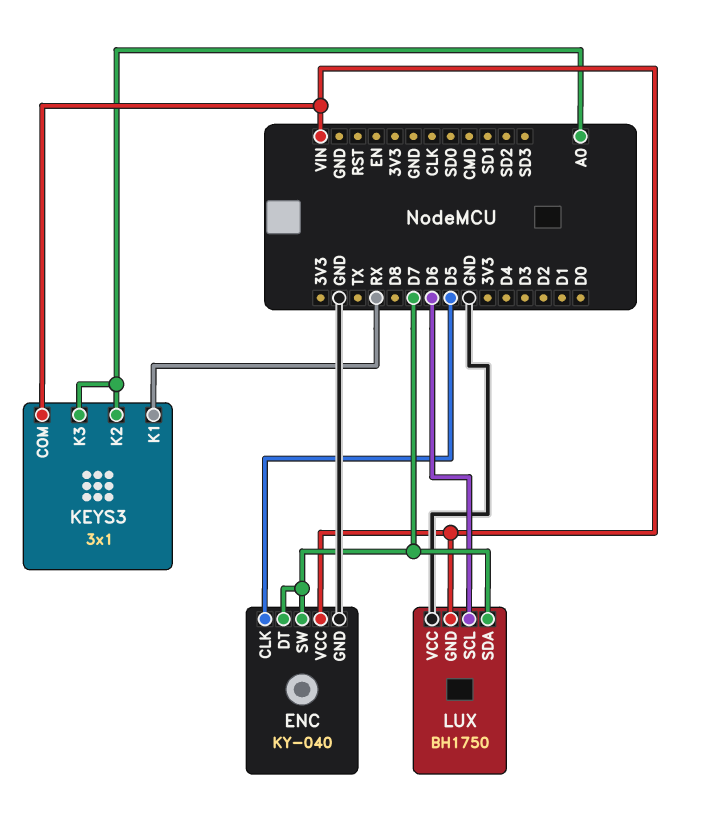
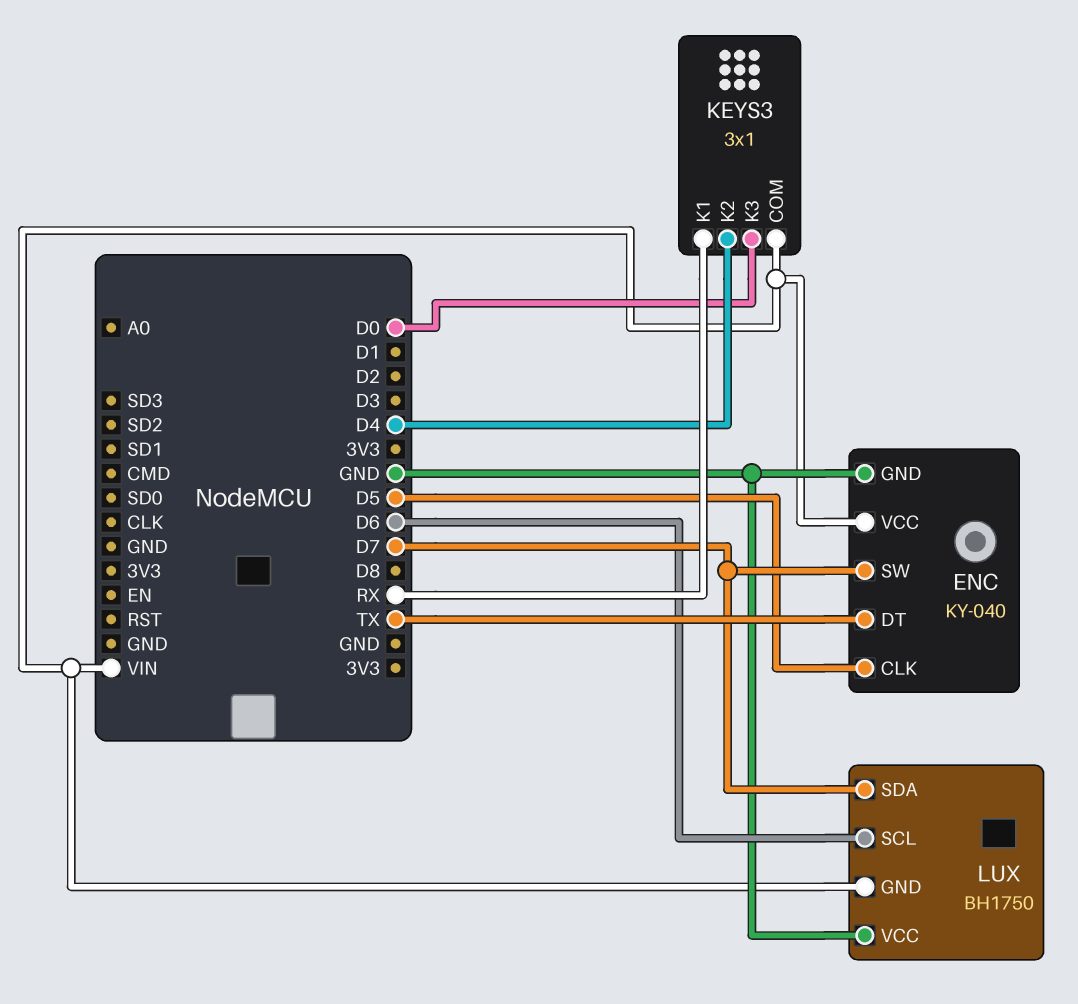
ENC pin DT: D7 -> TX
KEYS3 pin K2: A0 -> D4
KEYS3 pin K3: A0 -> D0

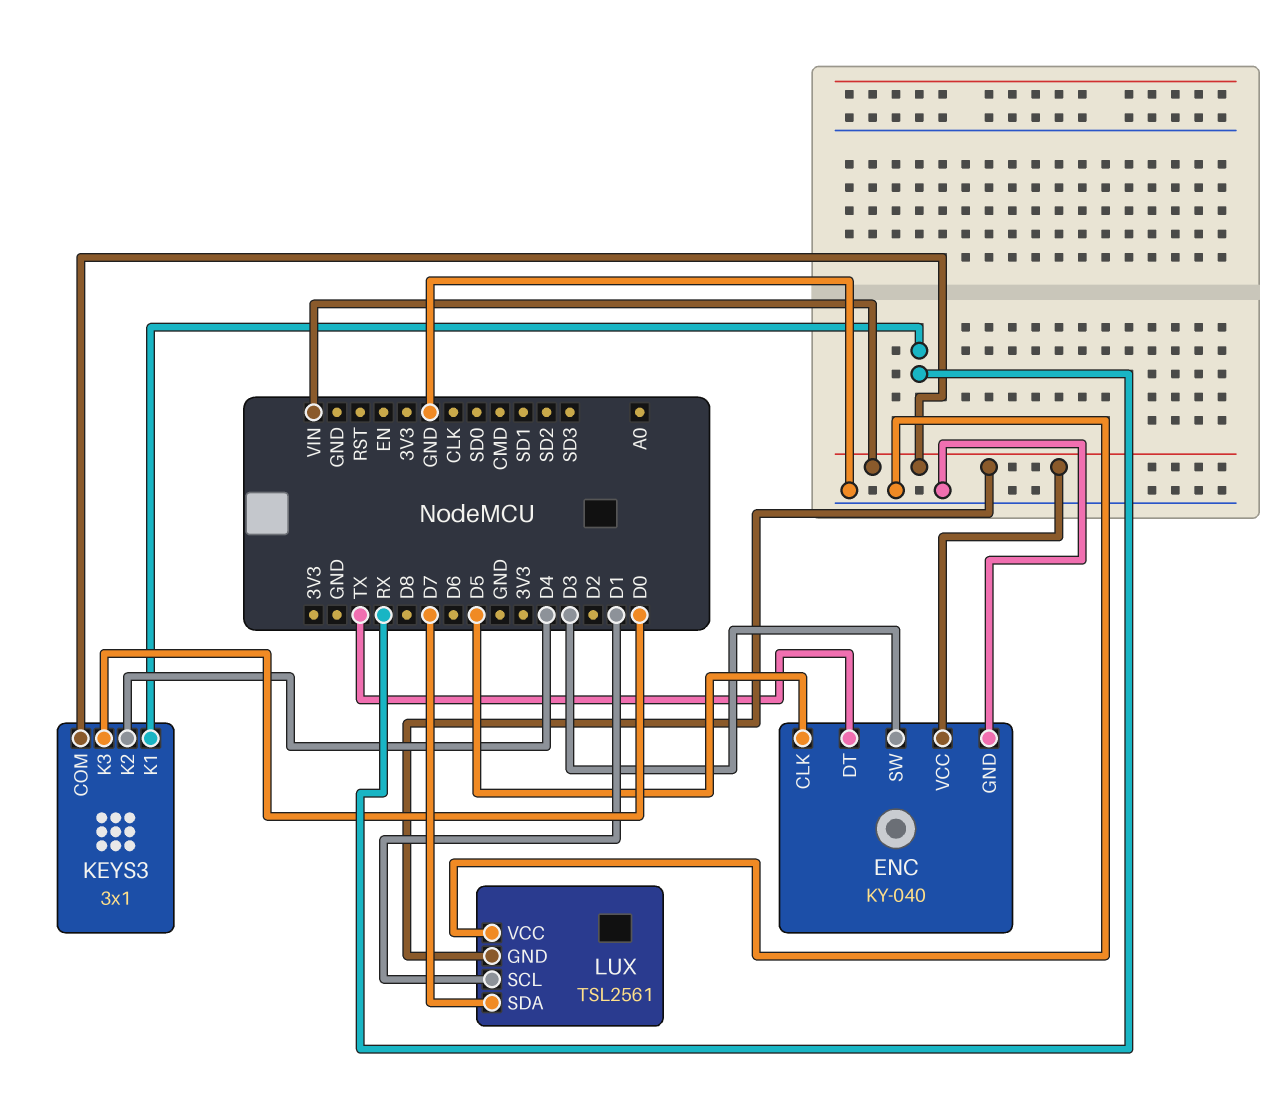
ENC pin SW: D7 -> D3
LUX: BH1750 -> TSL2561
LUX pin SCL: D6 -> D1

